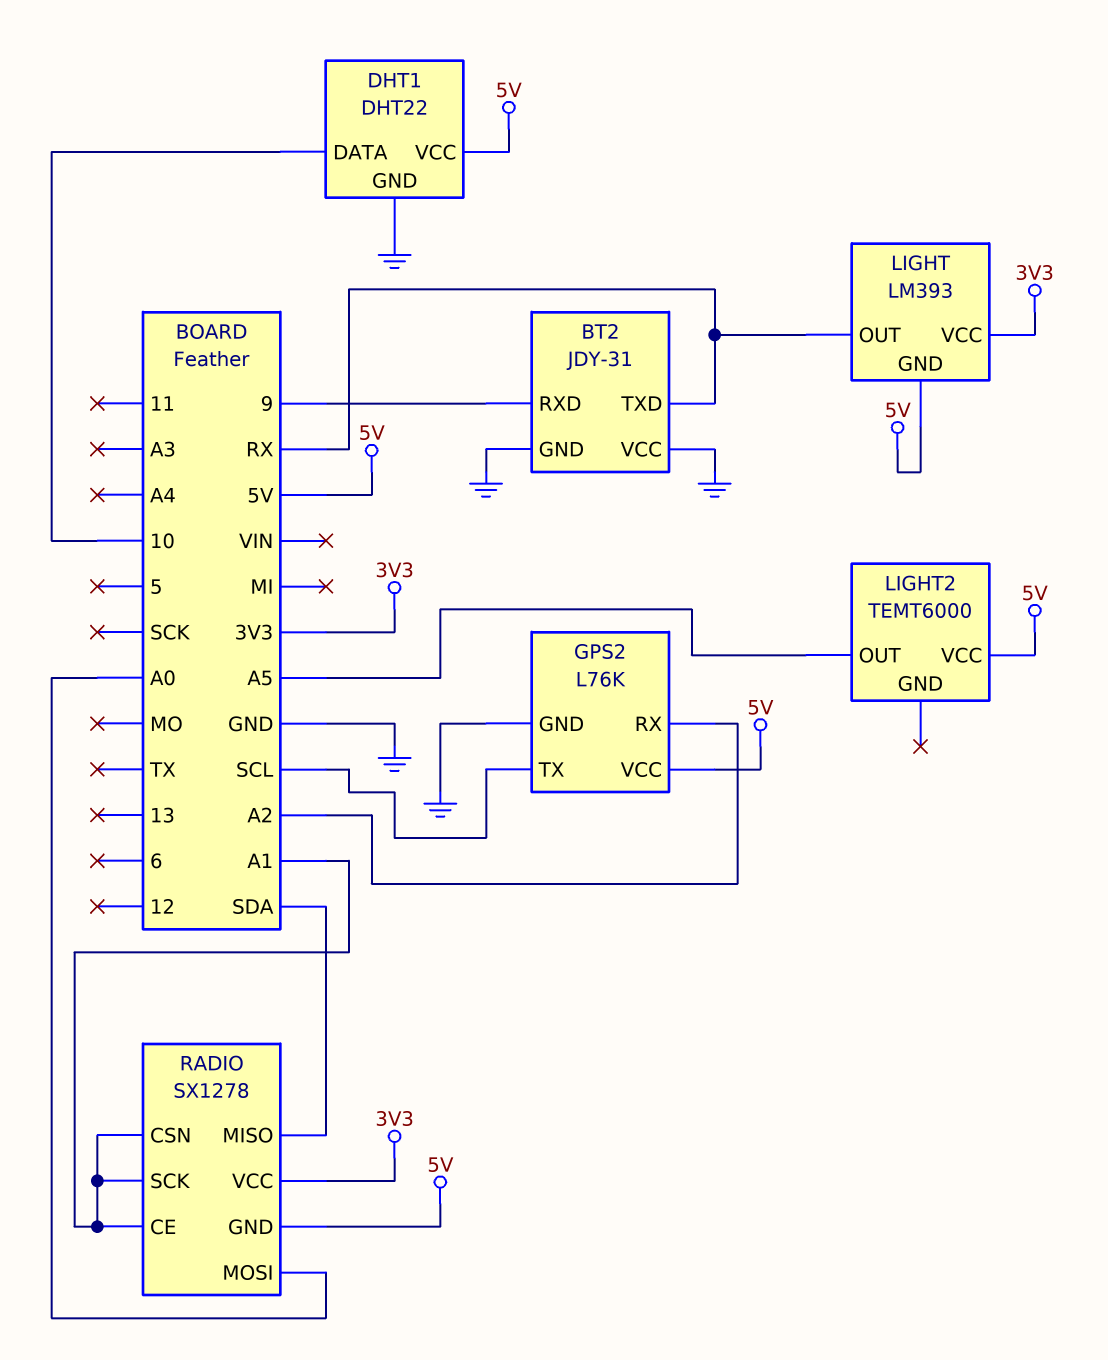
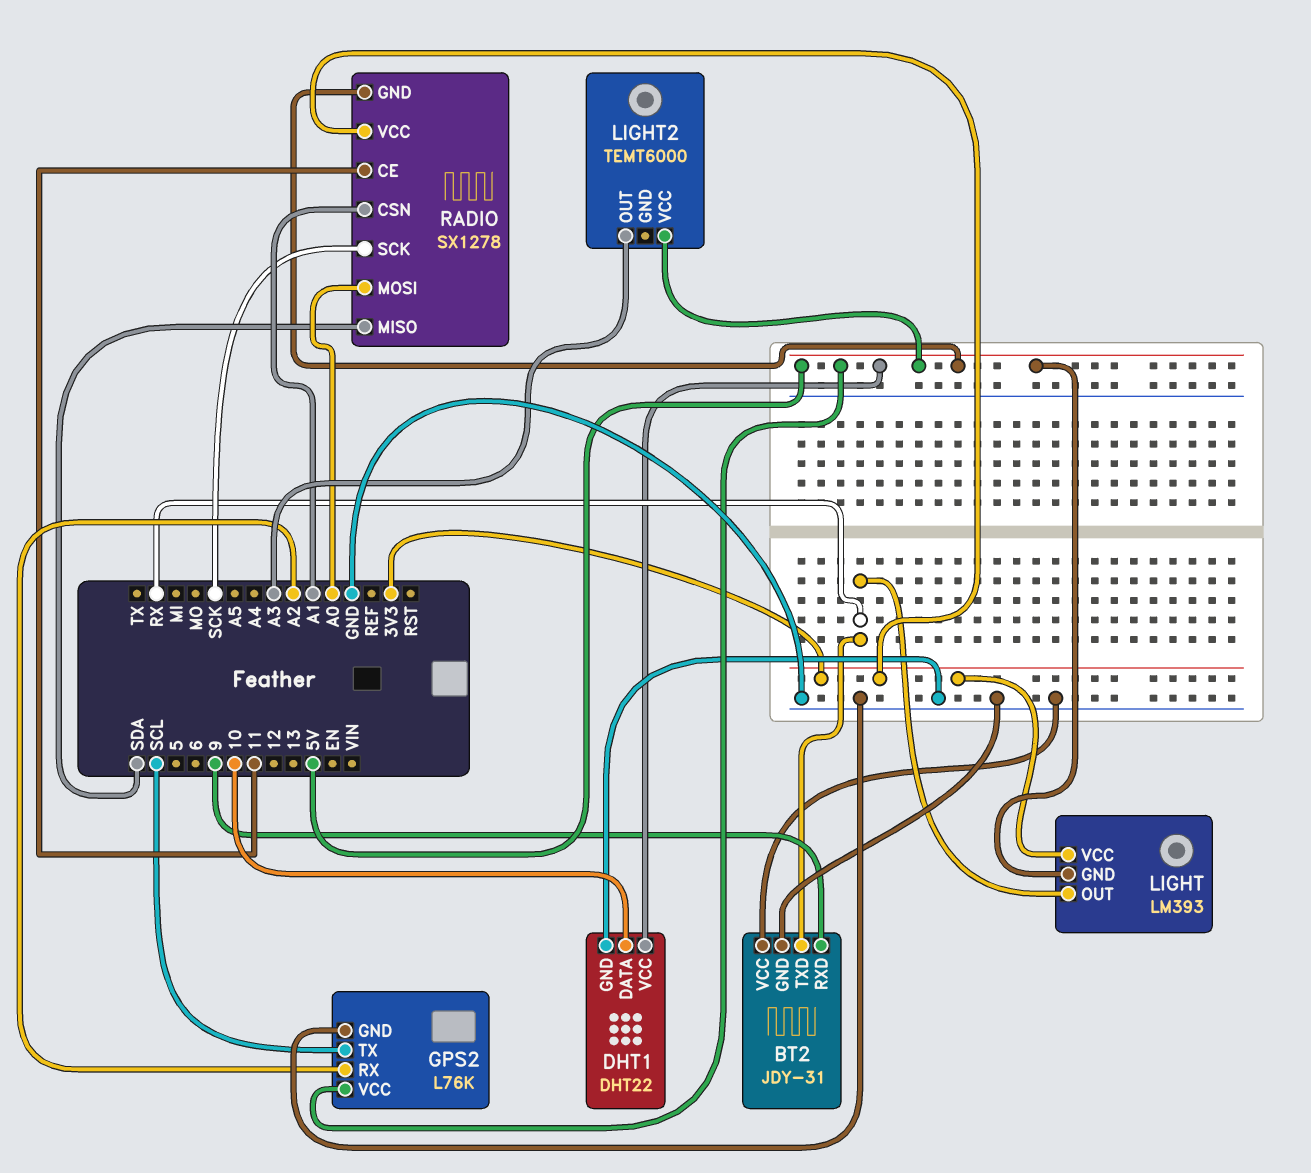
LIGHT2 pin OUT: A5 -> A3
RADIO pin CE: A1 -> 11
RADIO pin SCK: A1 -> SCK

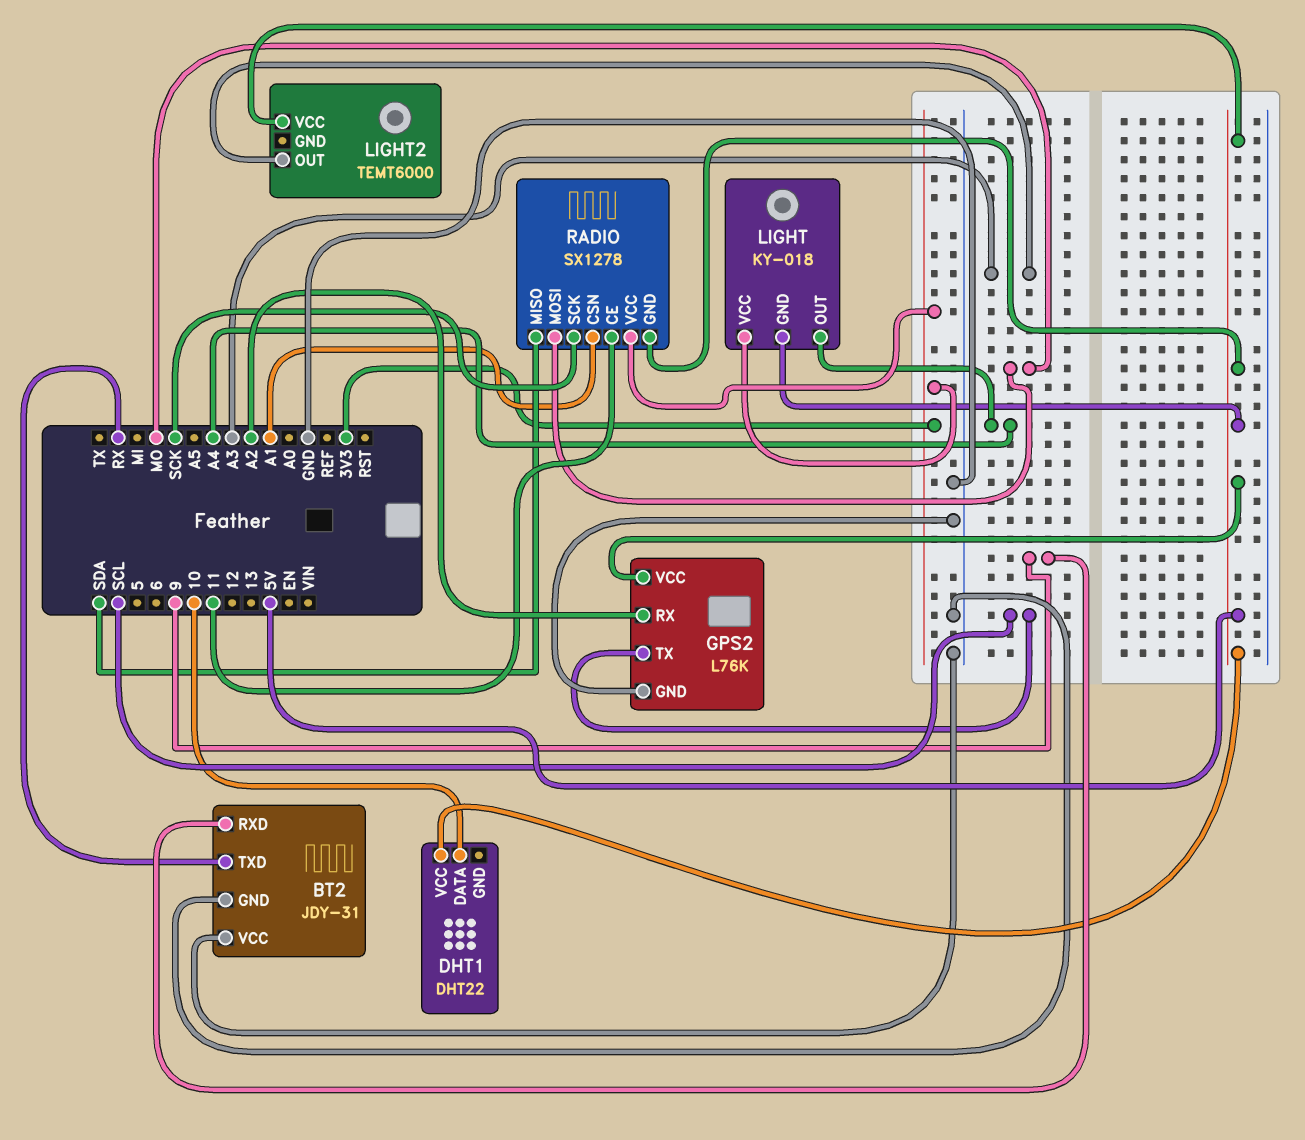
DHT1 pin GND: GND -> none
LIGHT: LM393 -> KY-018
LIGHT pin OUT: RX -> A4
RADIO pin MOSI: A0 -> MO

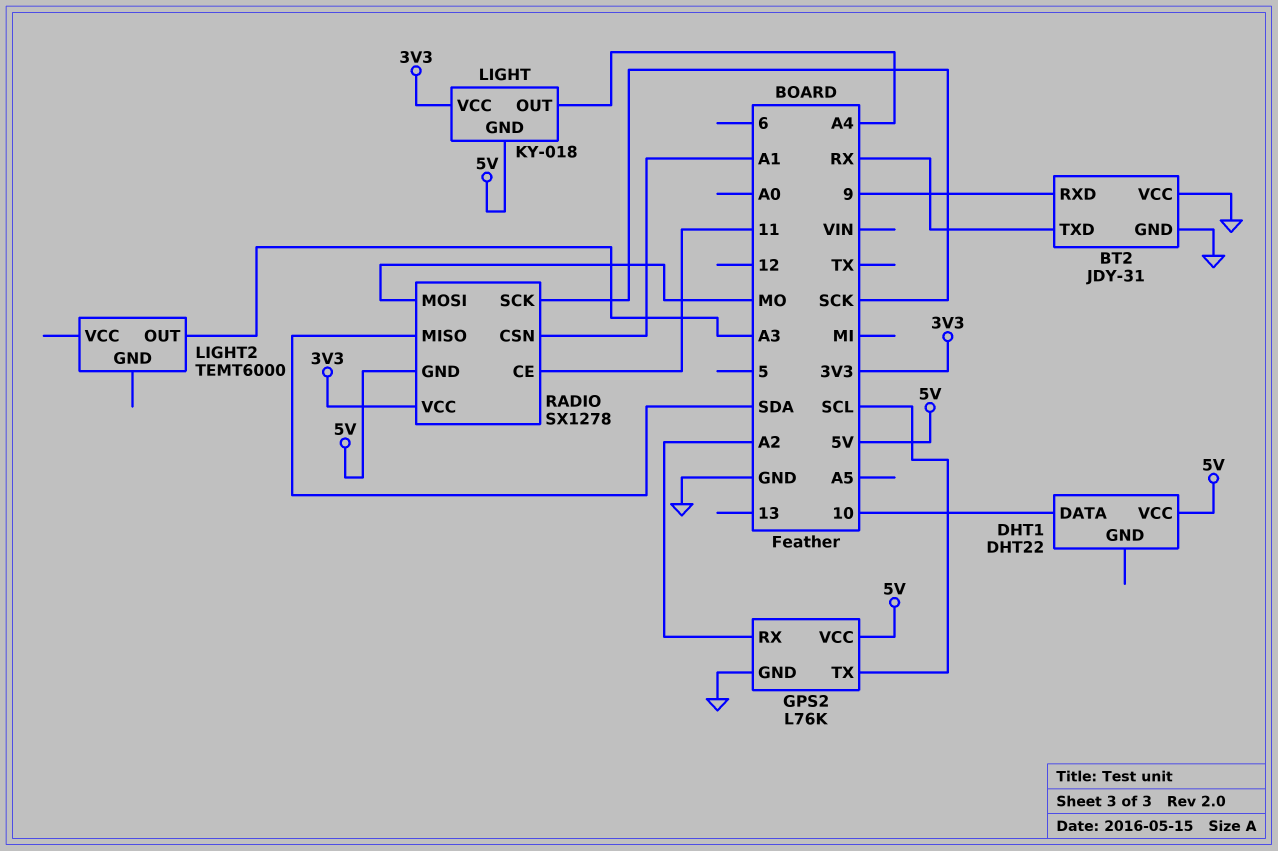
LIGHT2 pin VCC: 5V -> none

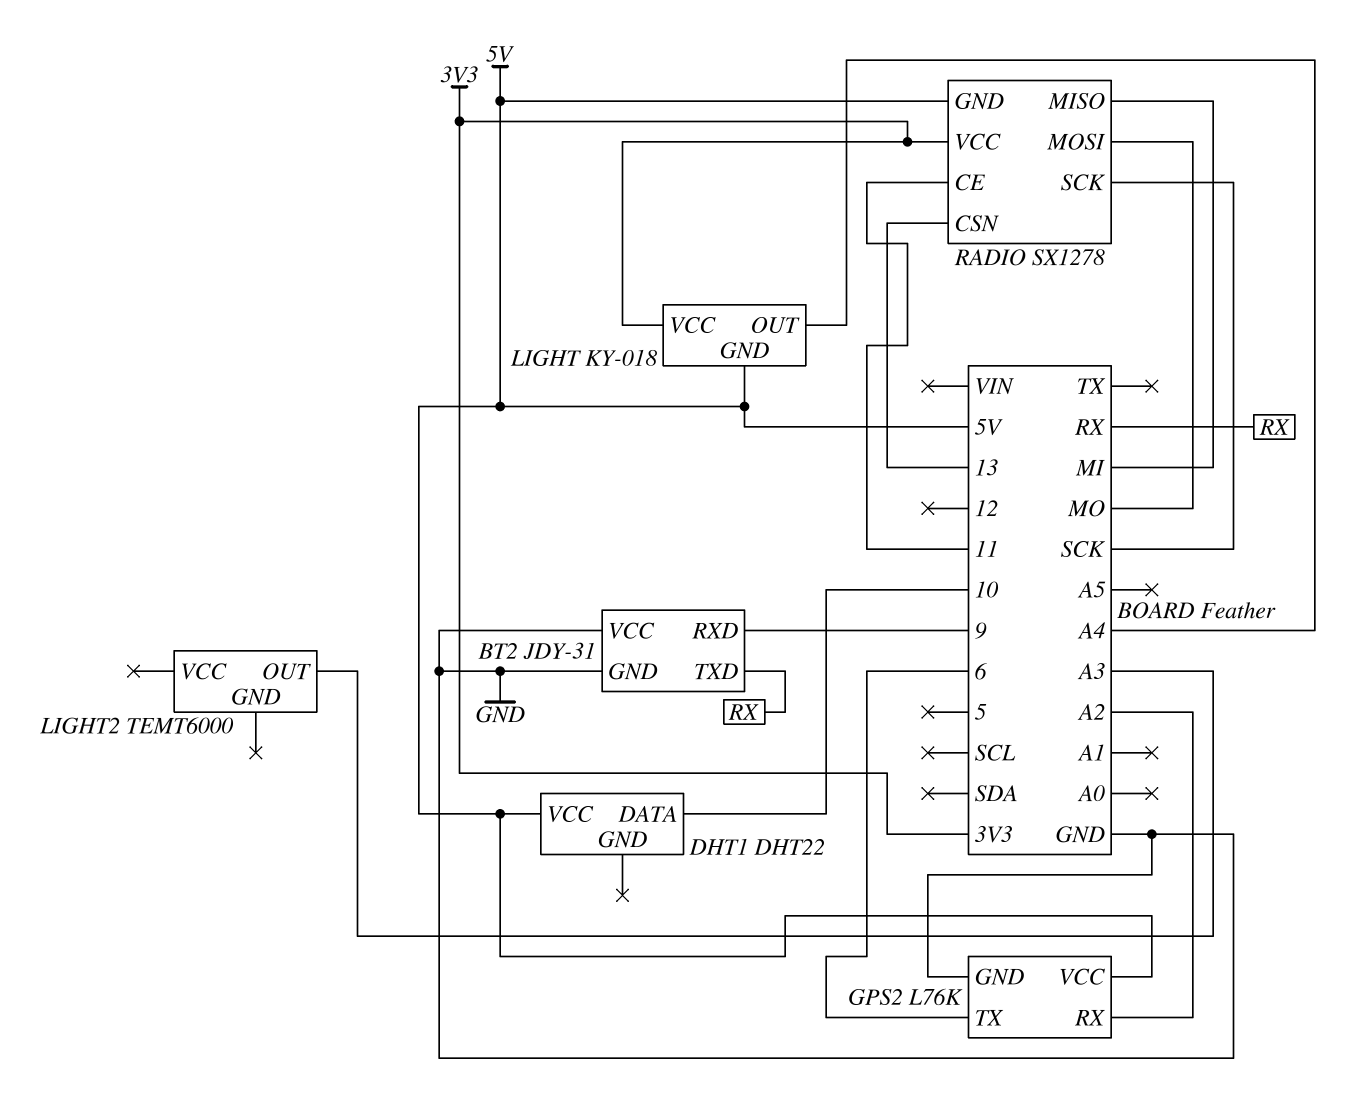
GPS2 pin TX: SCL -> 6
RADIO pin CSN: A1 -> 13
RADIO pin MISO: SDA -> MI

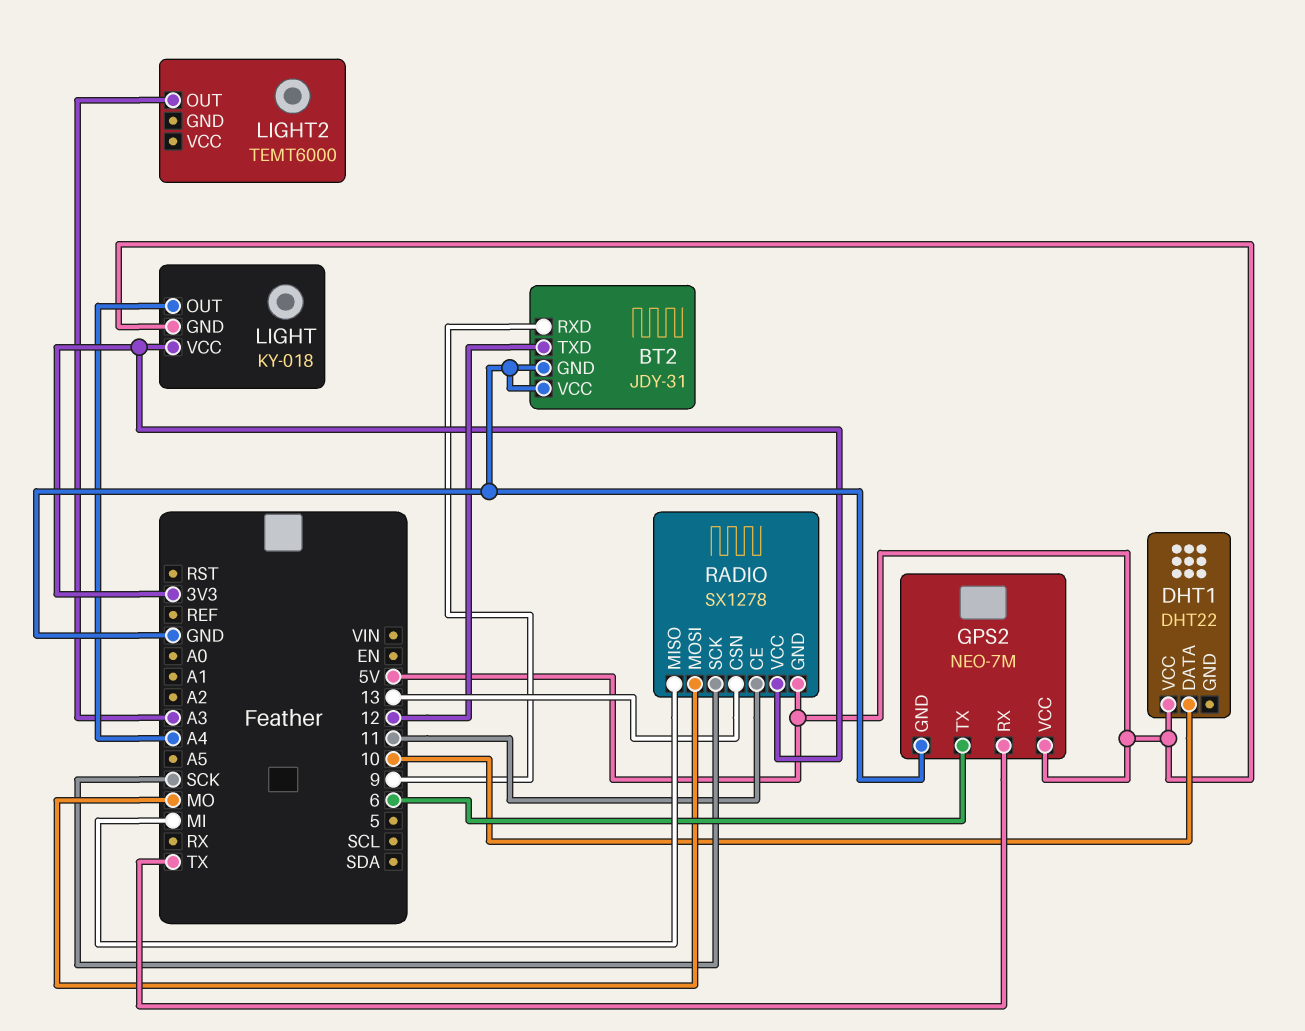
BT2 pin TXD: RX -> 12
GPS2: L76K -> NEO-7M
GPS2 pin RX: A2 -> TX

